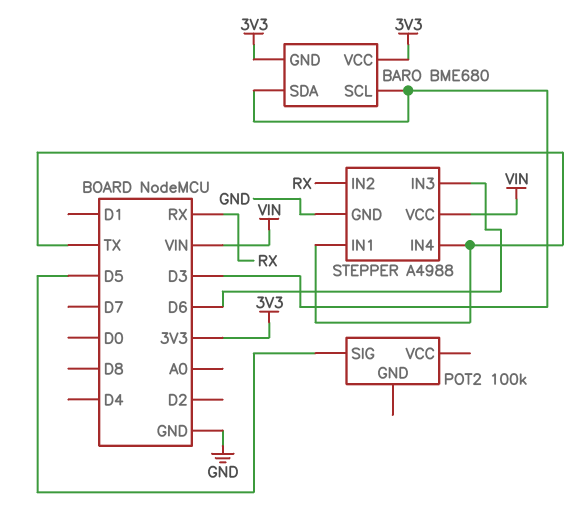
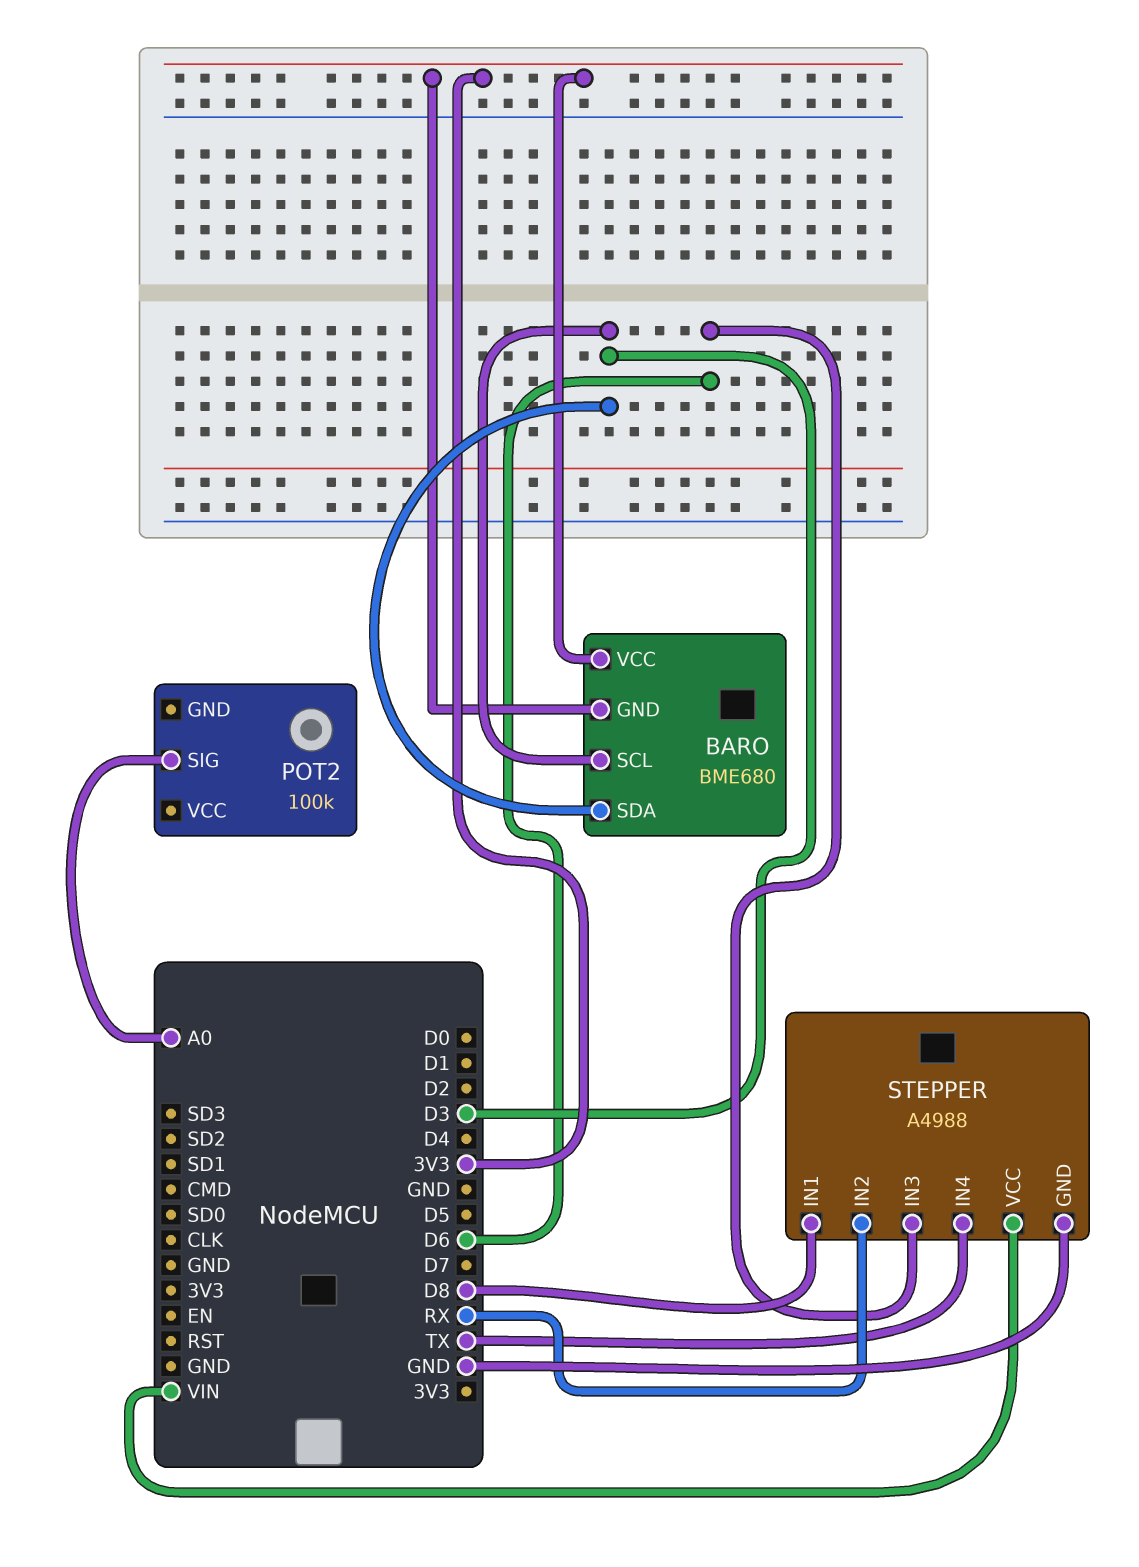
POT2 pin SIG: D5 -> A0
STEPPER pin IN1: TX -> D8

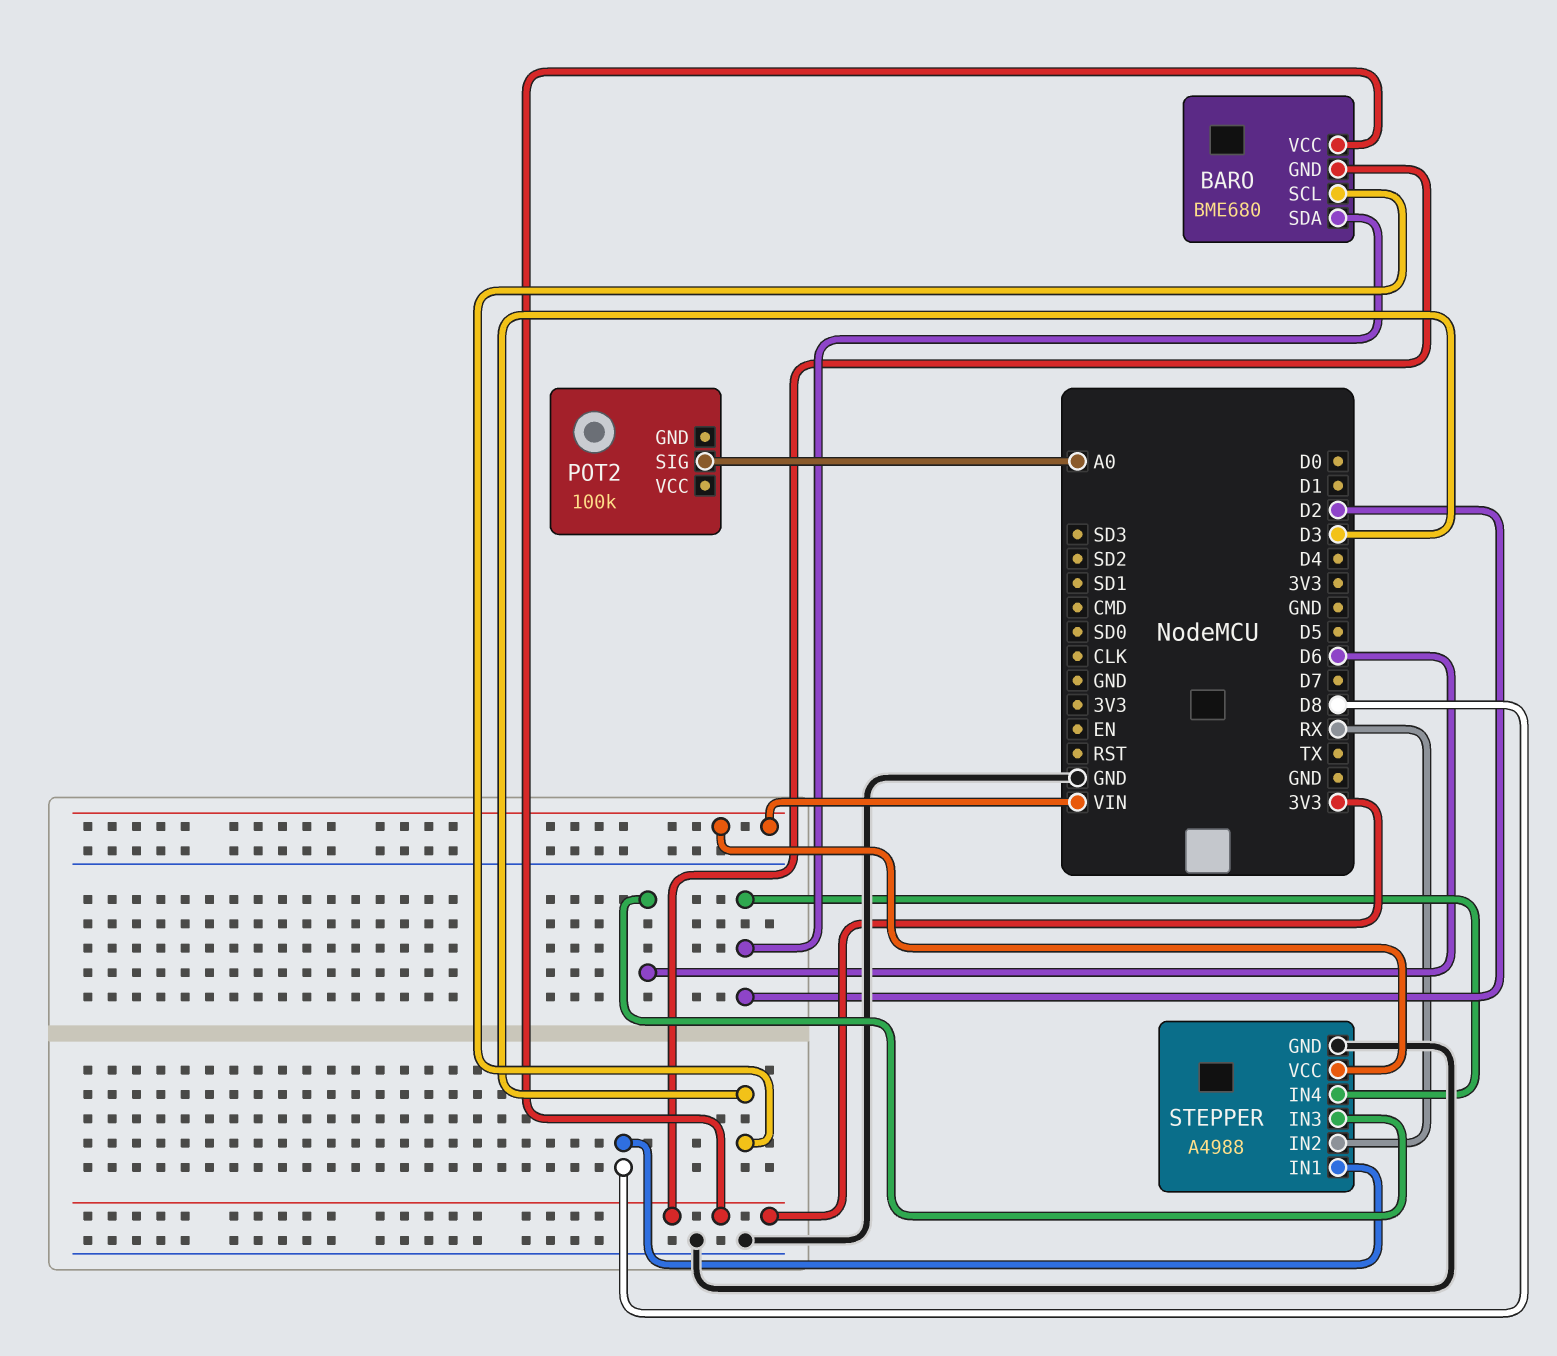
BARO pin SDA: D3 -> D2
STEPPER pin IN4: TX -> D2

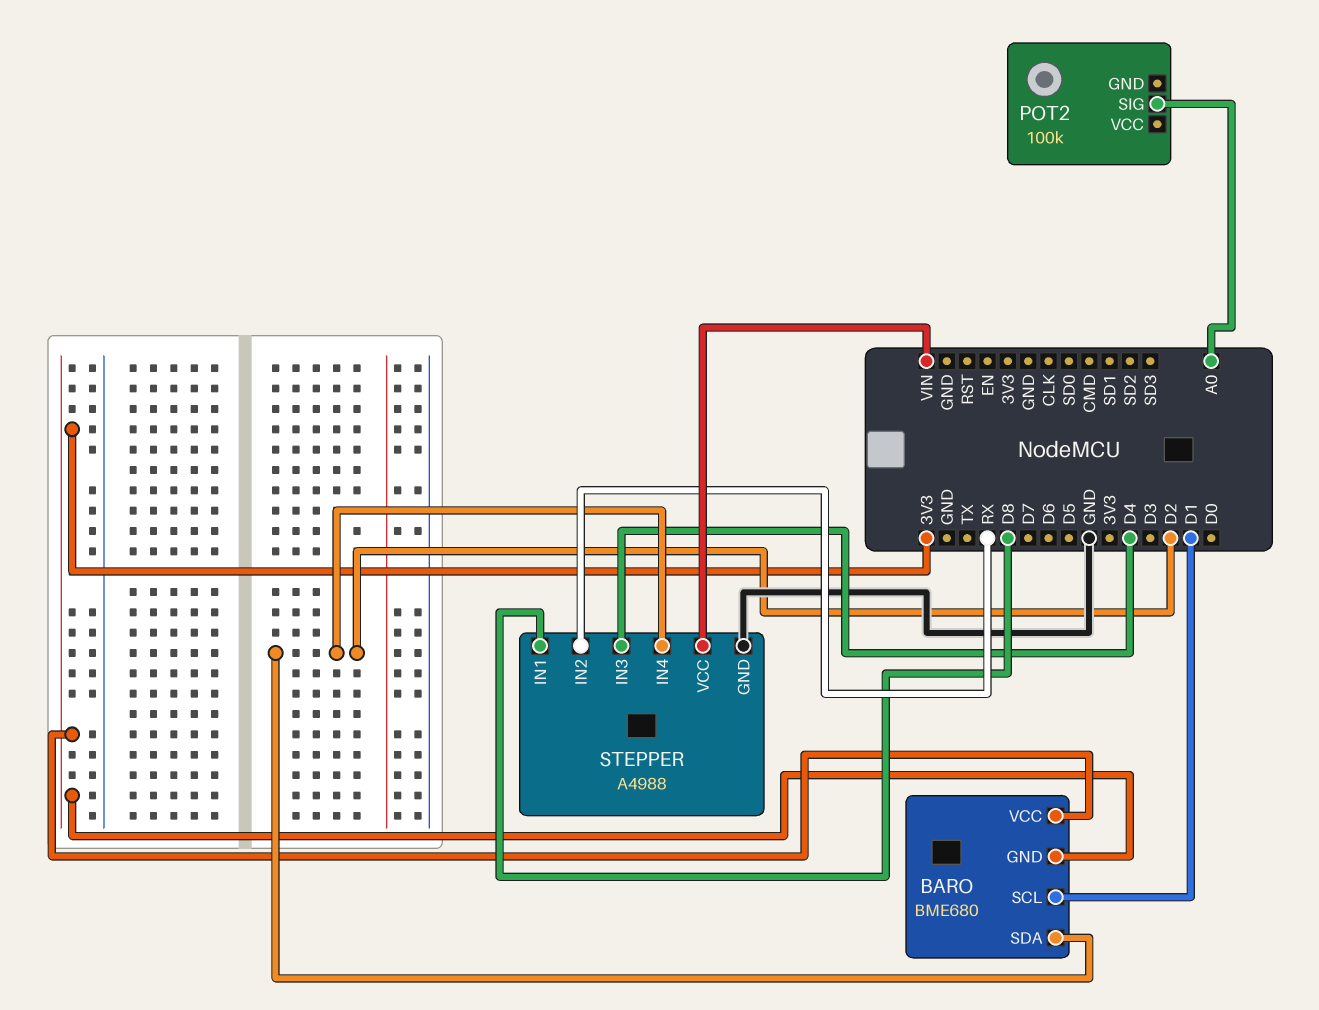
BARO pin SCL: D3 -> D1
STEPPER pin IN3: D6 -> D4

